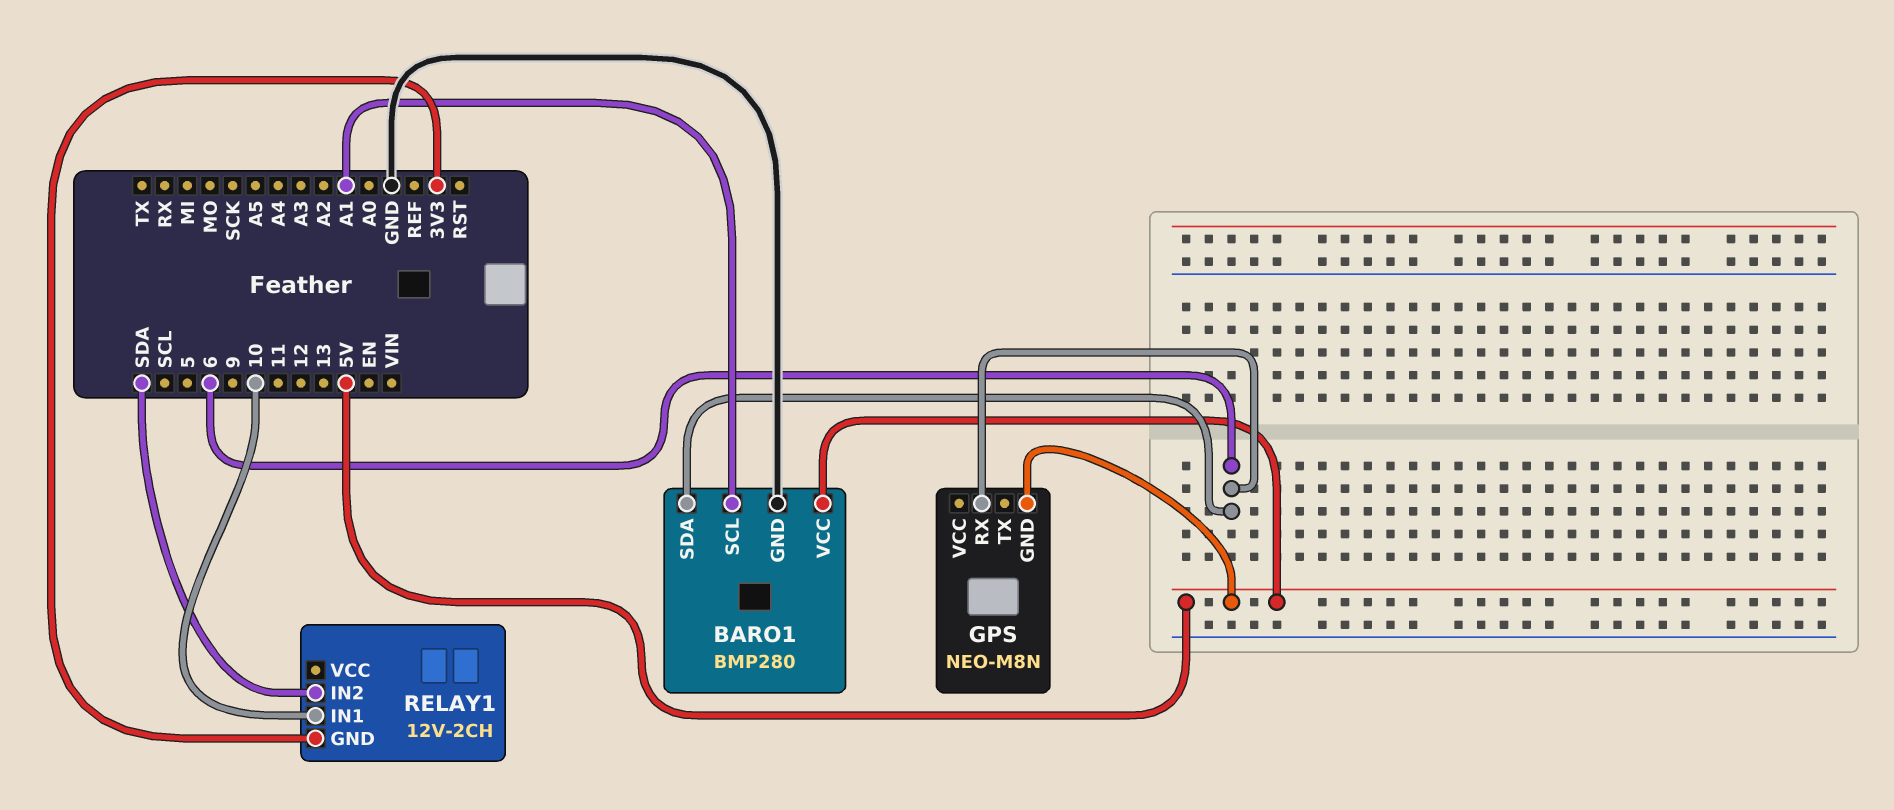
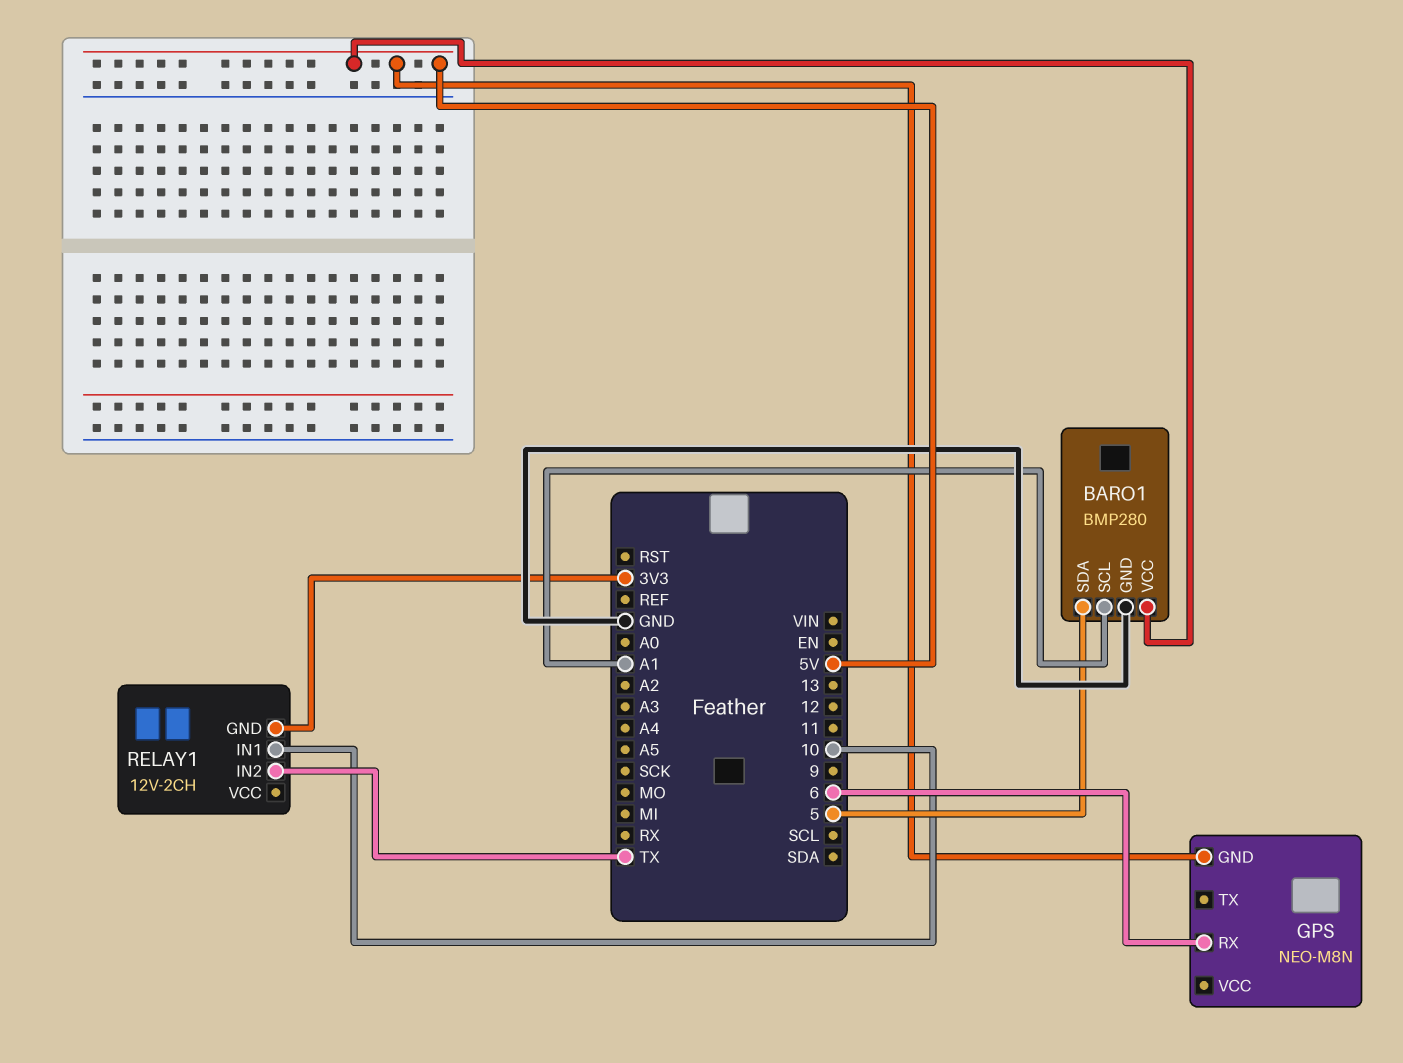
BARO1 pin SDA: 6 -> 5
RELAY1 pin IN2: SDA -> TX

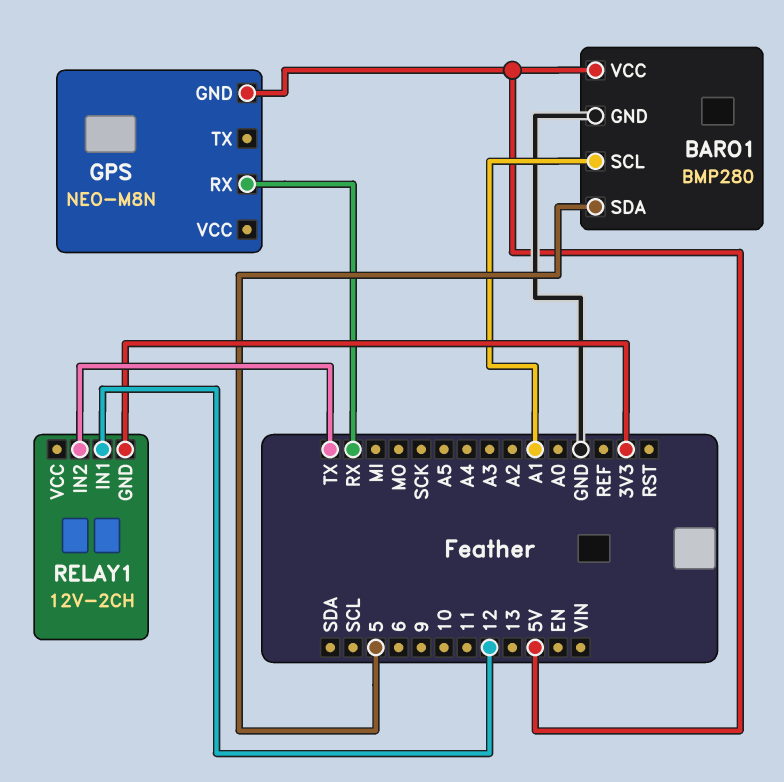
GPS pin RX: 6 -> RX
RELAY1 pin IN1: 10 -> 12

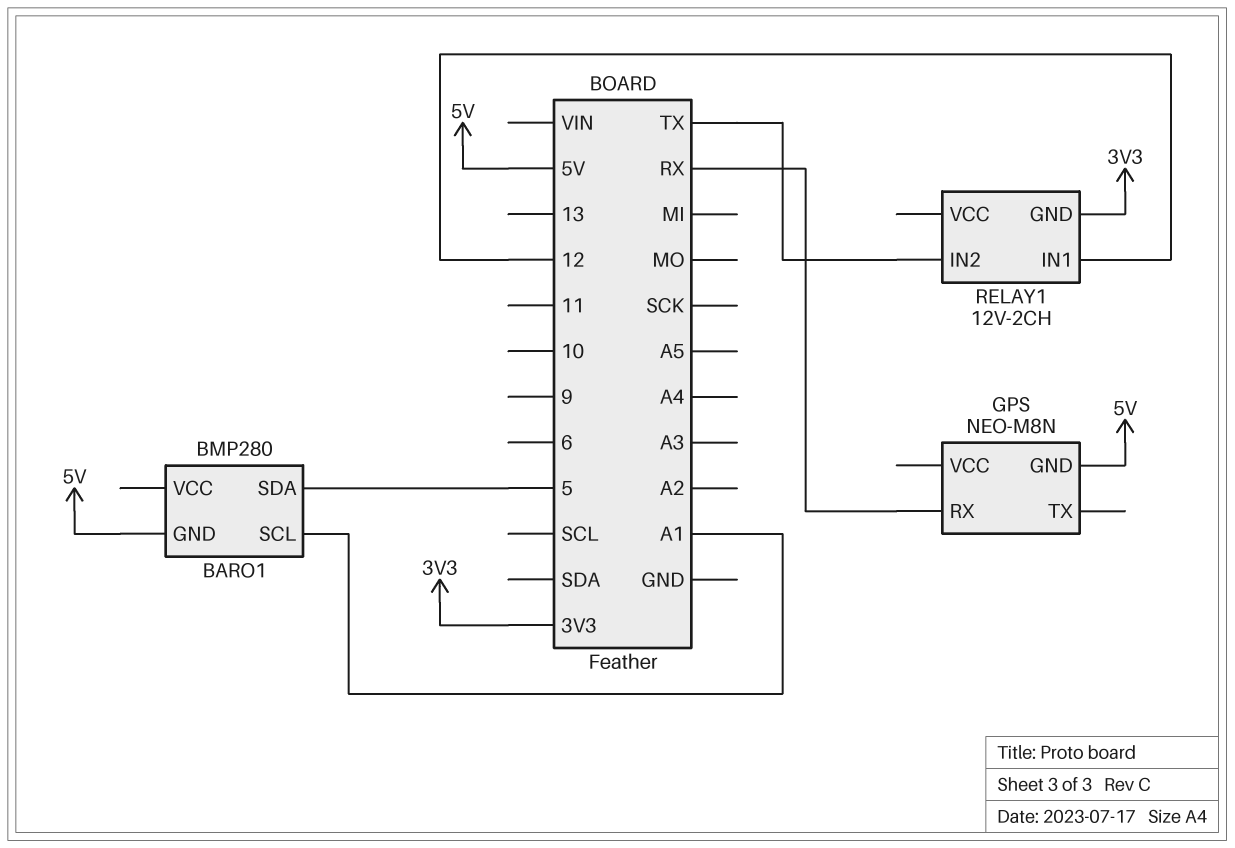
BARO1 pin GND: GND -> 5V
BARO1 pin VCC: 5V -> none

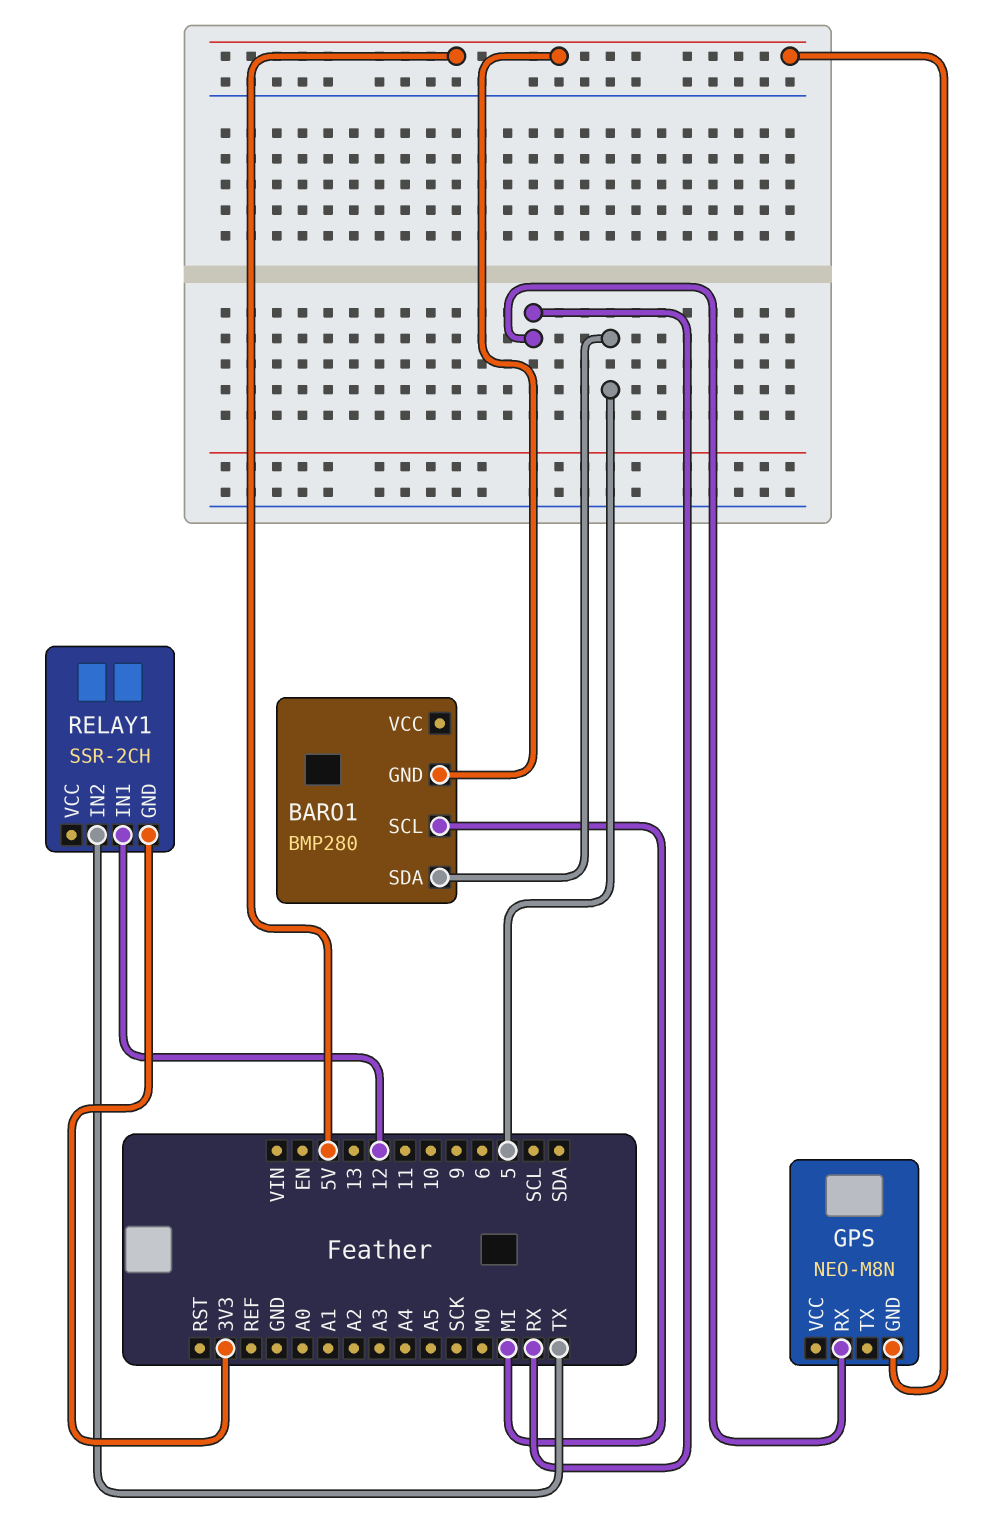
BARO1 pin SCL: A1 -> MI
RELAY1: 12V-2CH -> SSR-2CH

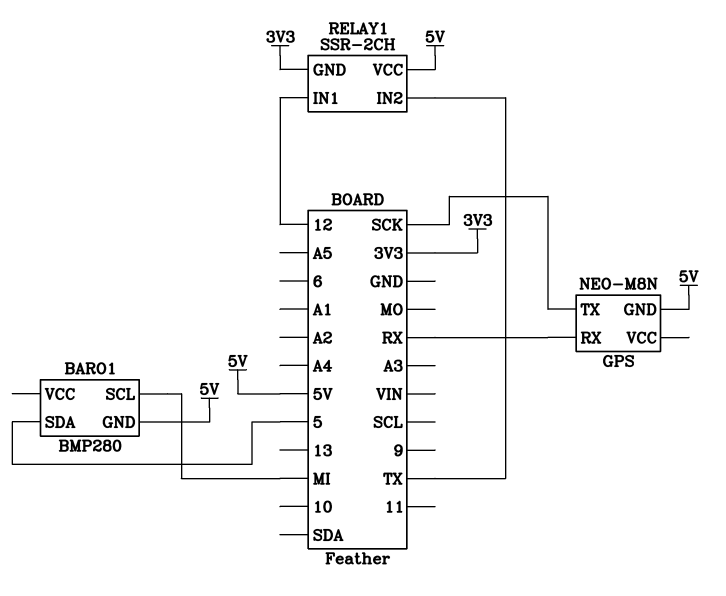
GPS pin TX: none -> SCK
RELAY1 pin VCC: none -> 5V

